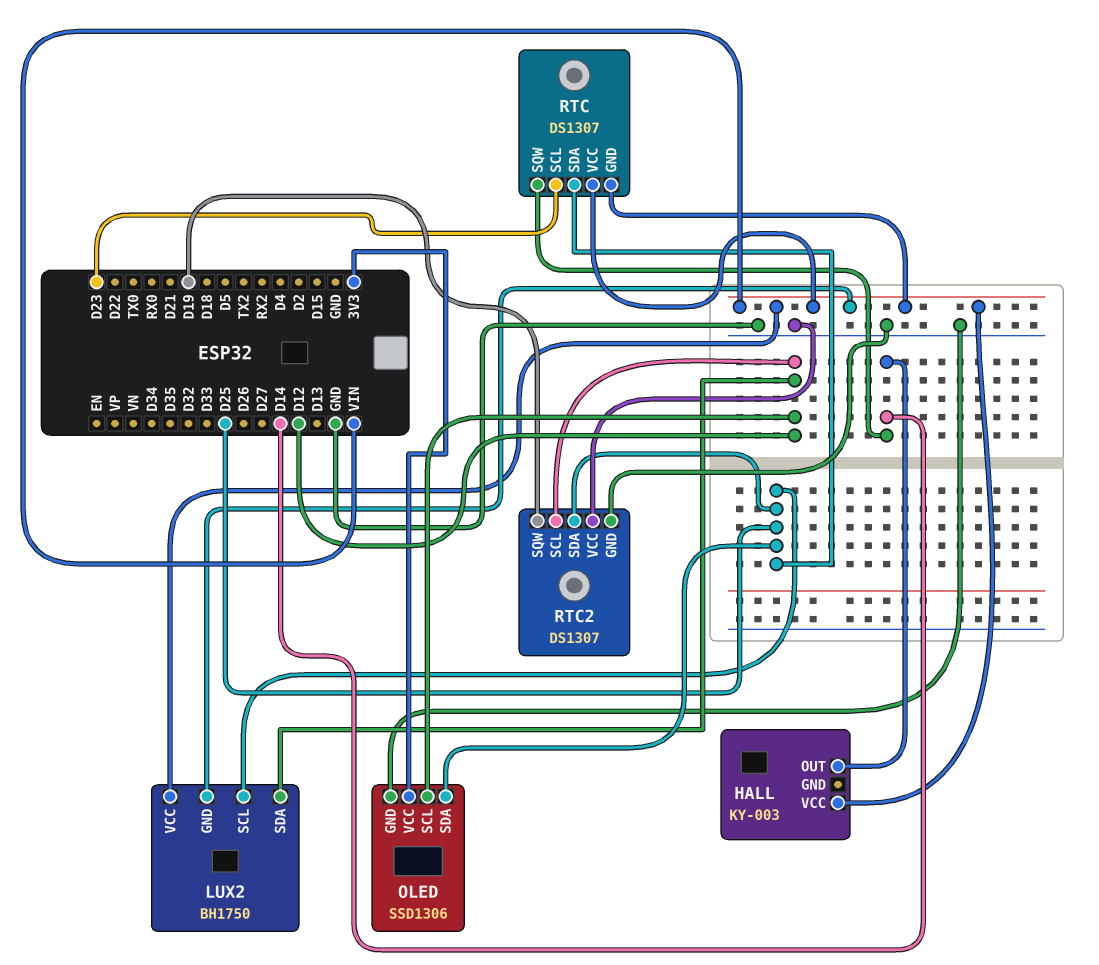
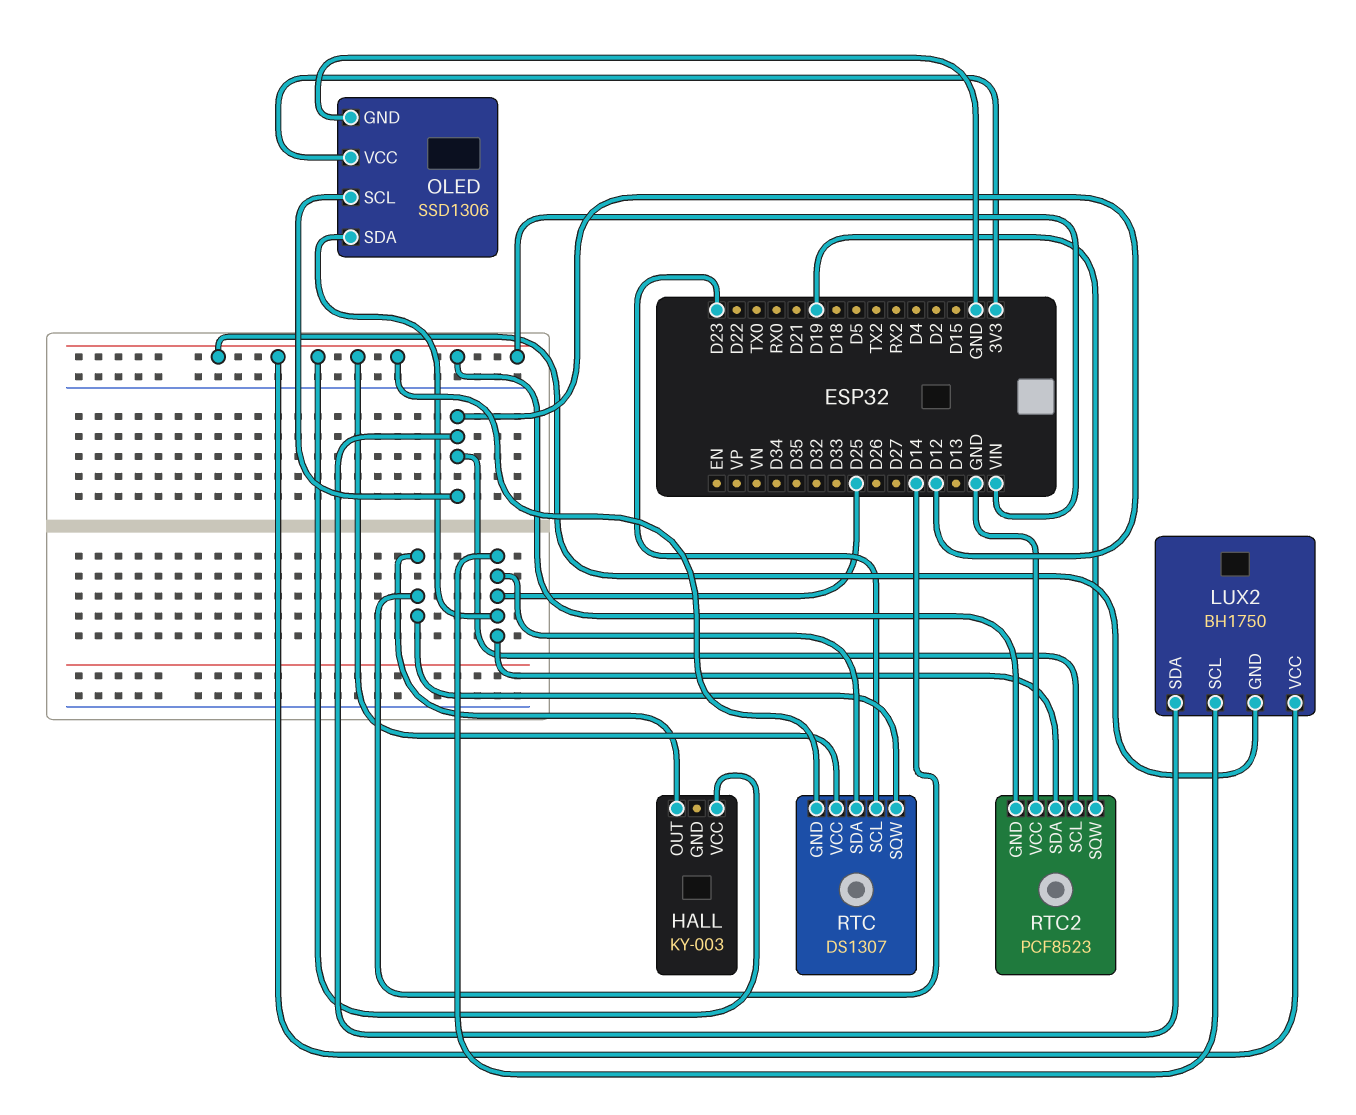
RTC2: DS1307 -> PCF8523
RTC2 pin GND: GND -> VIN

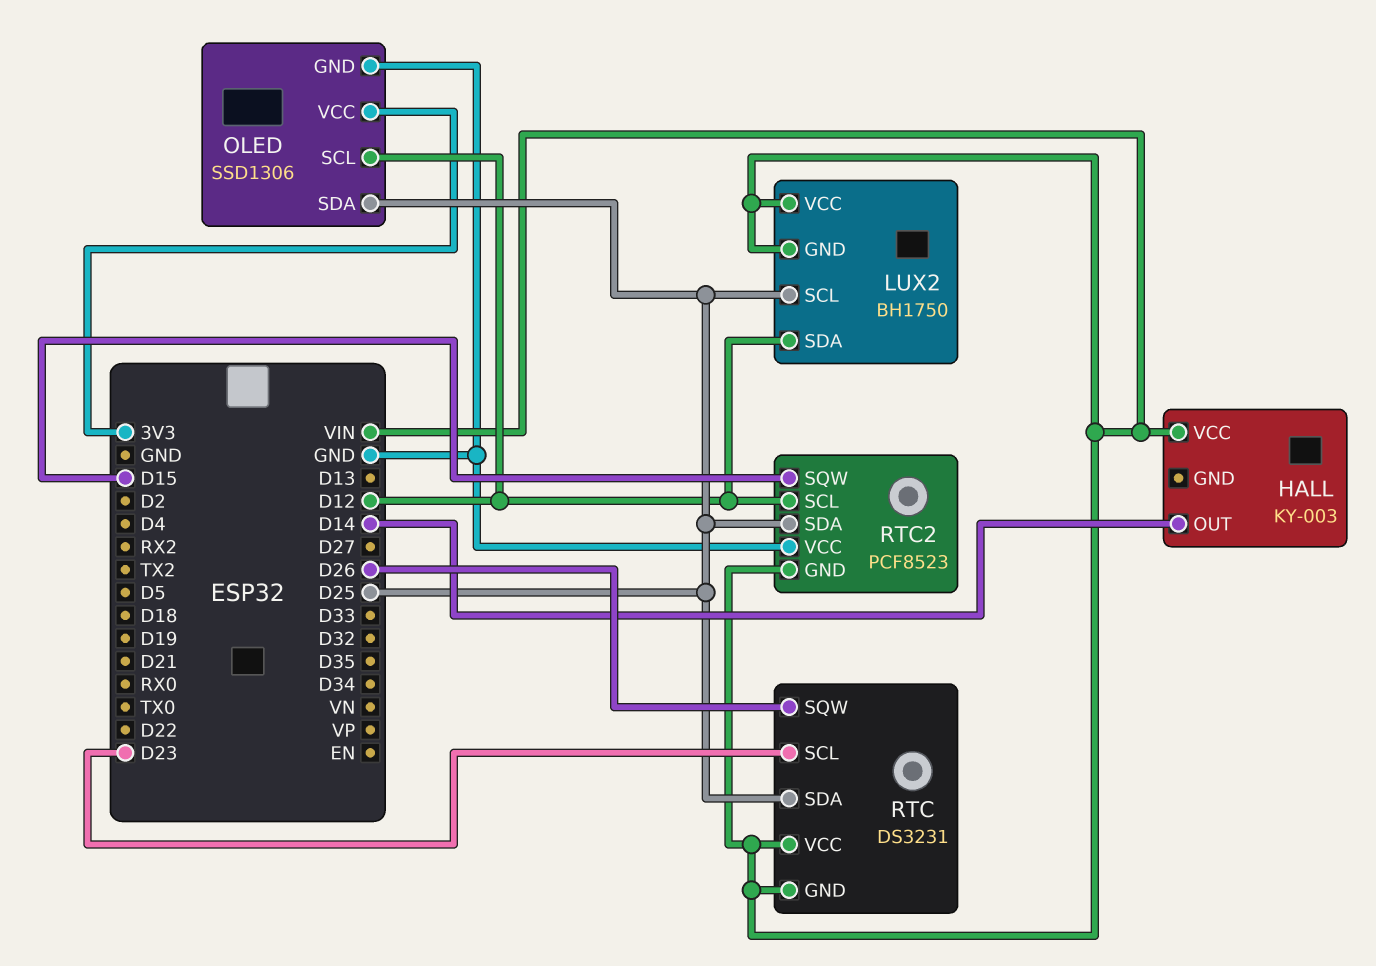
RTC: DS1307 -> DS3231
RTC pin SQW: D14 -> D26
RTC2 pin SQW: D19 -> D15

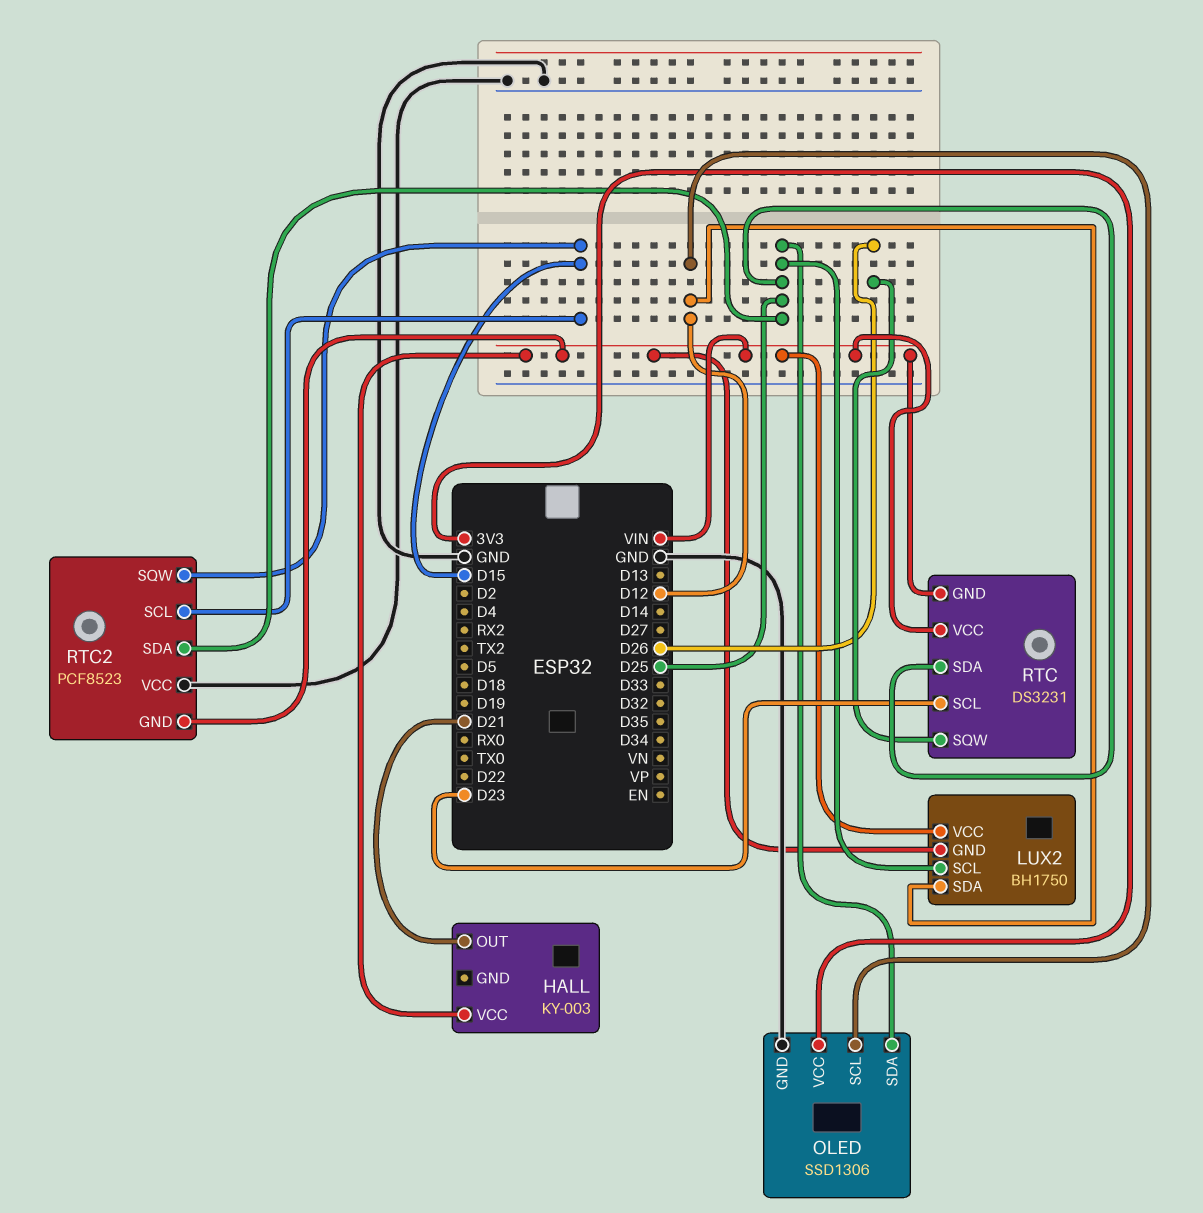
HALL pin OUT: D14 -> D21
RTC2 pin SCL: D12 -> D15

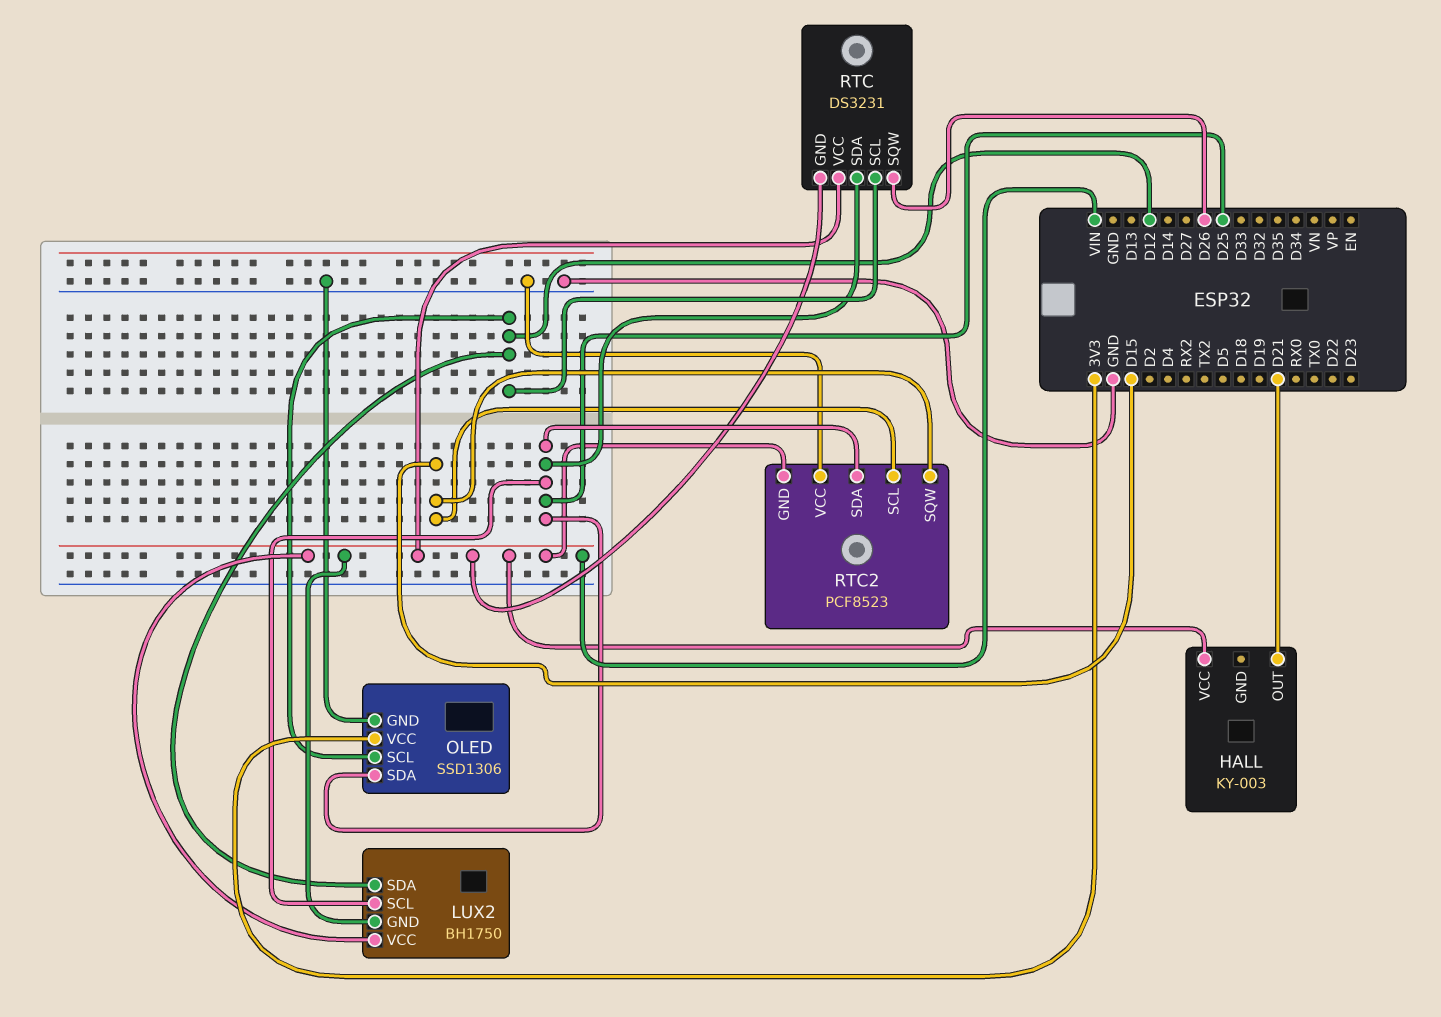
RTC pin SCL: D23 -> D12

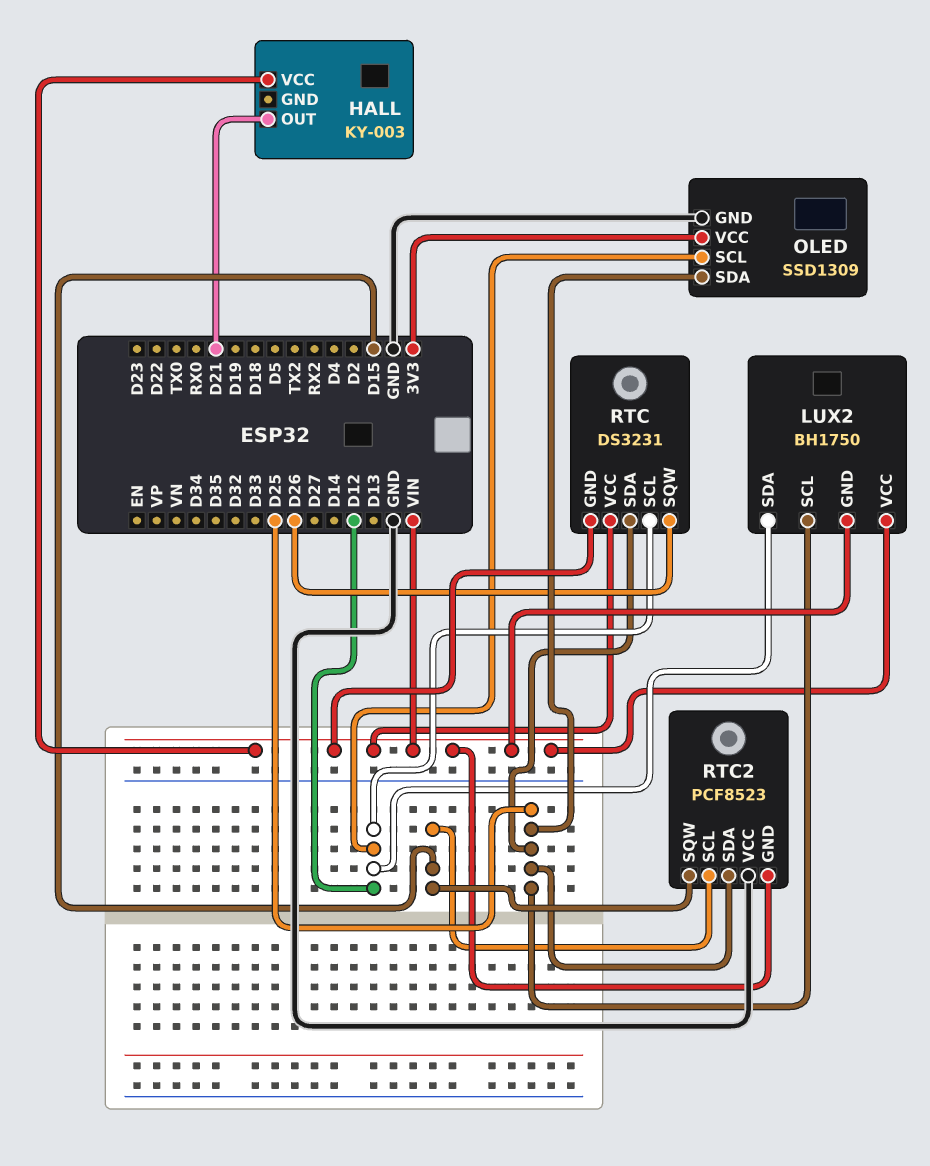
OLED: SSD1306 -> SSD1309

